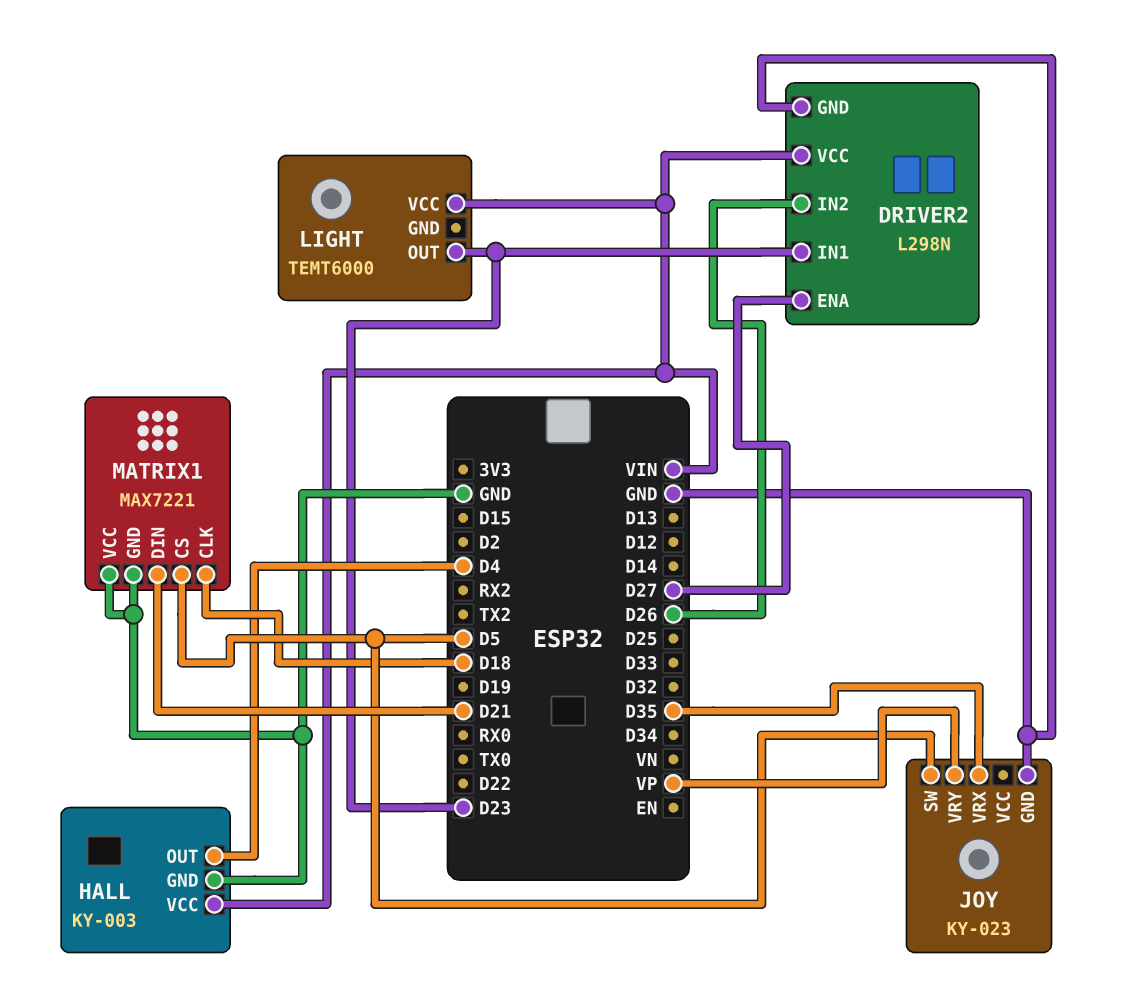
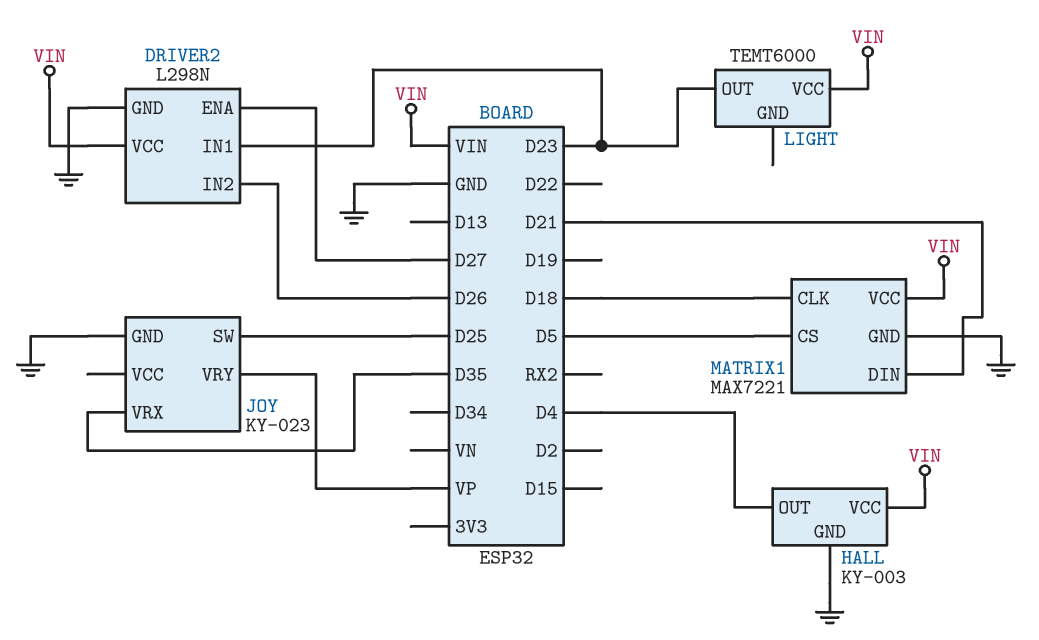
JOY pin SW: D5 -> D25
MATRIX1 pin VCC: GND -> VIN

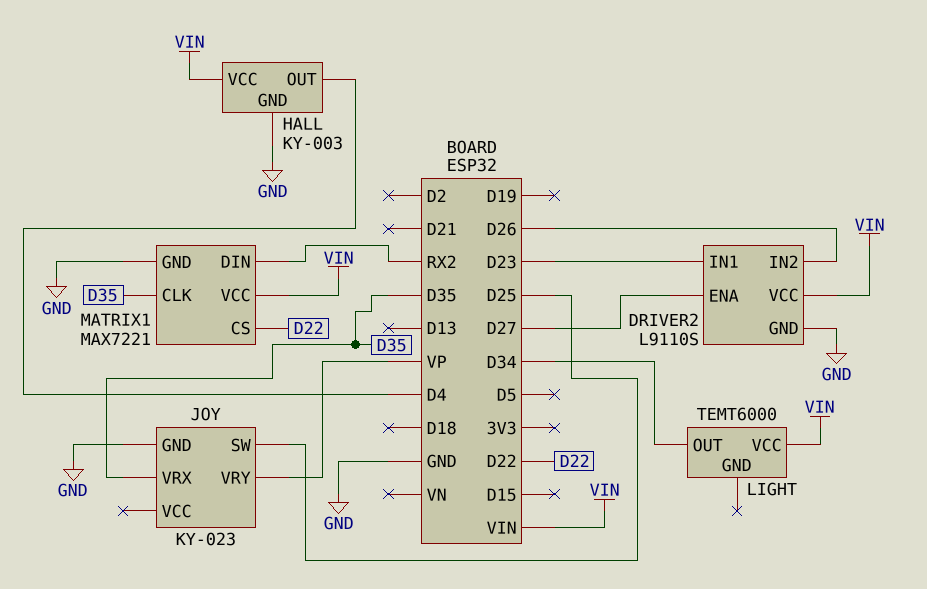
DRIVER2: L298N -> L9110S
LIGHT pin OUT: D23 -> D34
MATRIX1 pin CLK: D18 -> D35
MATRIX1 pin CS: D5 -> D22
MATRIX1 pin DIN: D21 -> RX2

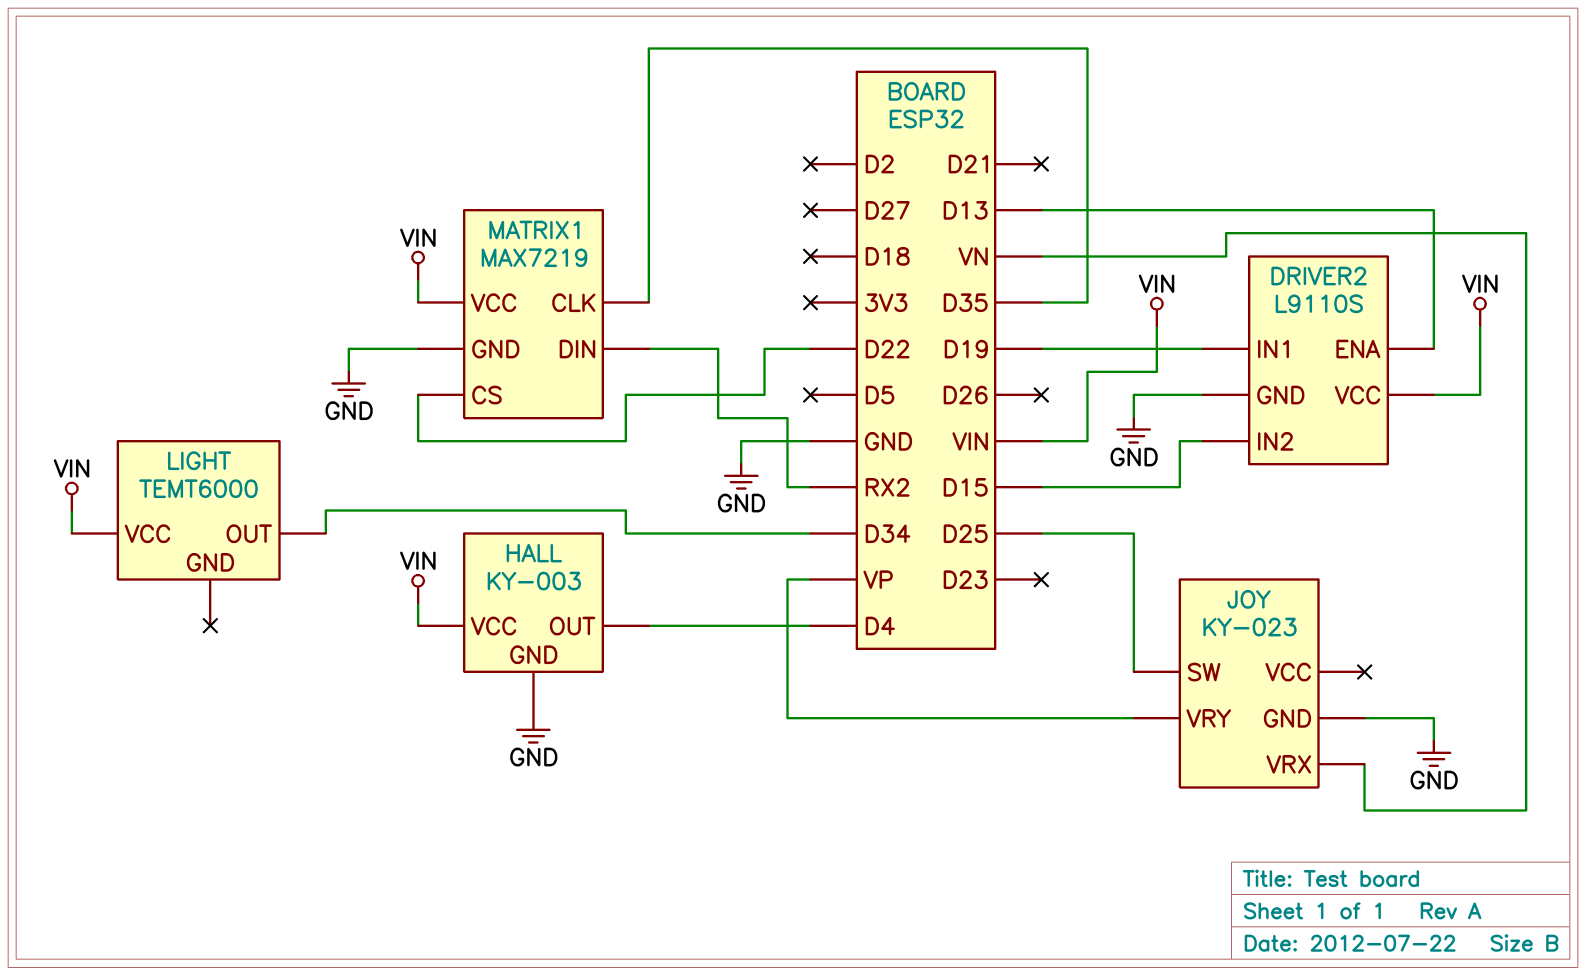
DRIVER2 pin ENA: D27 -> D13
DRIVER2 pin IN1: D23 -> D19
DRIVER2 pin IN2: D26 -> D15
JOY pin VRX: D35 -> VN
MATRIX1: MAX7221 -> MAX7219

